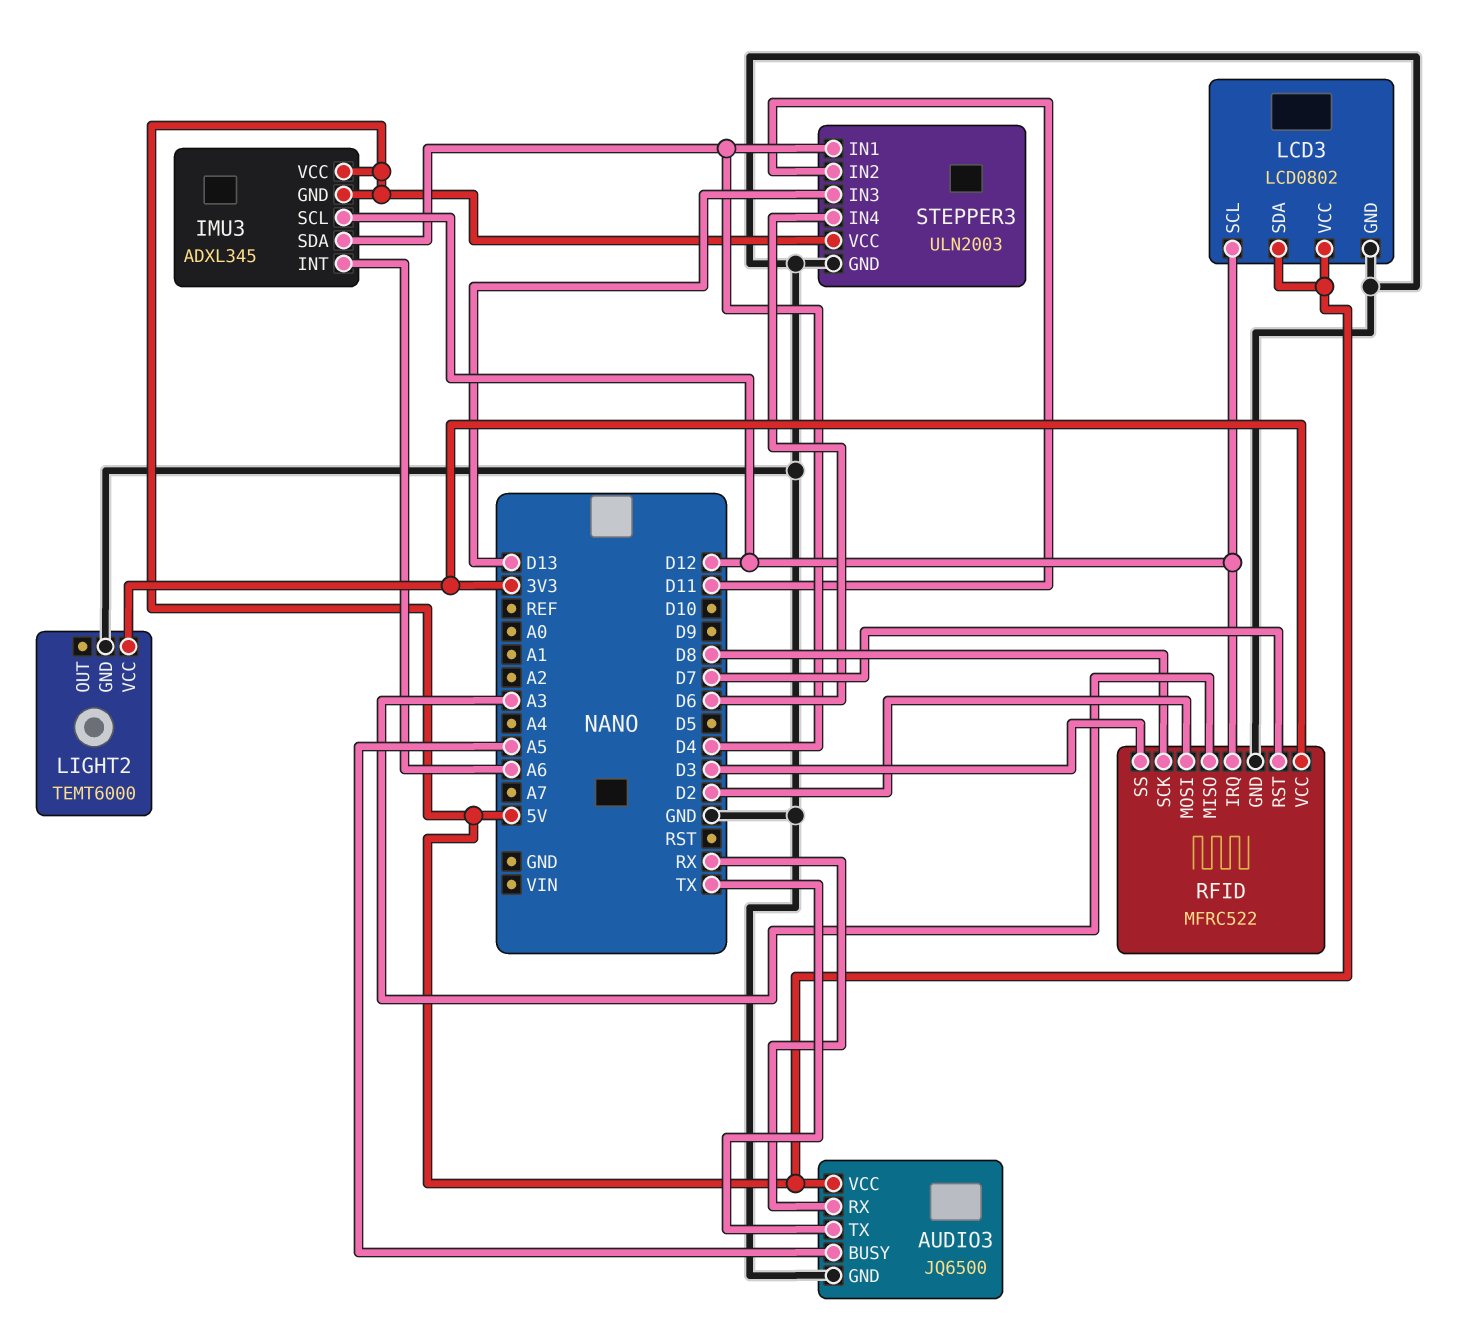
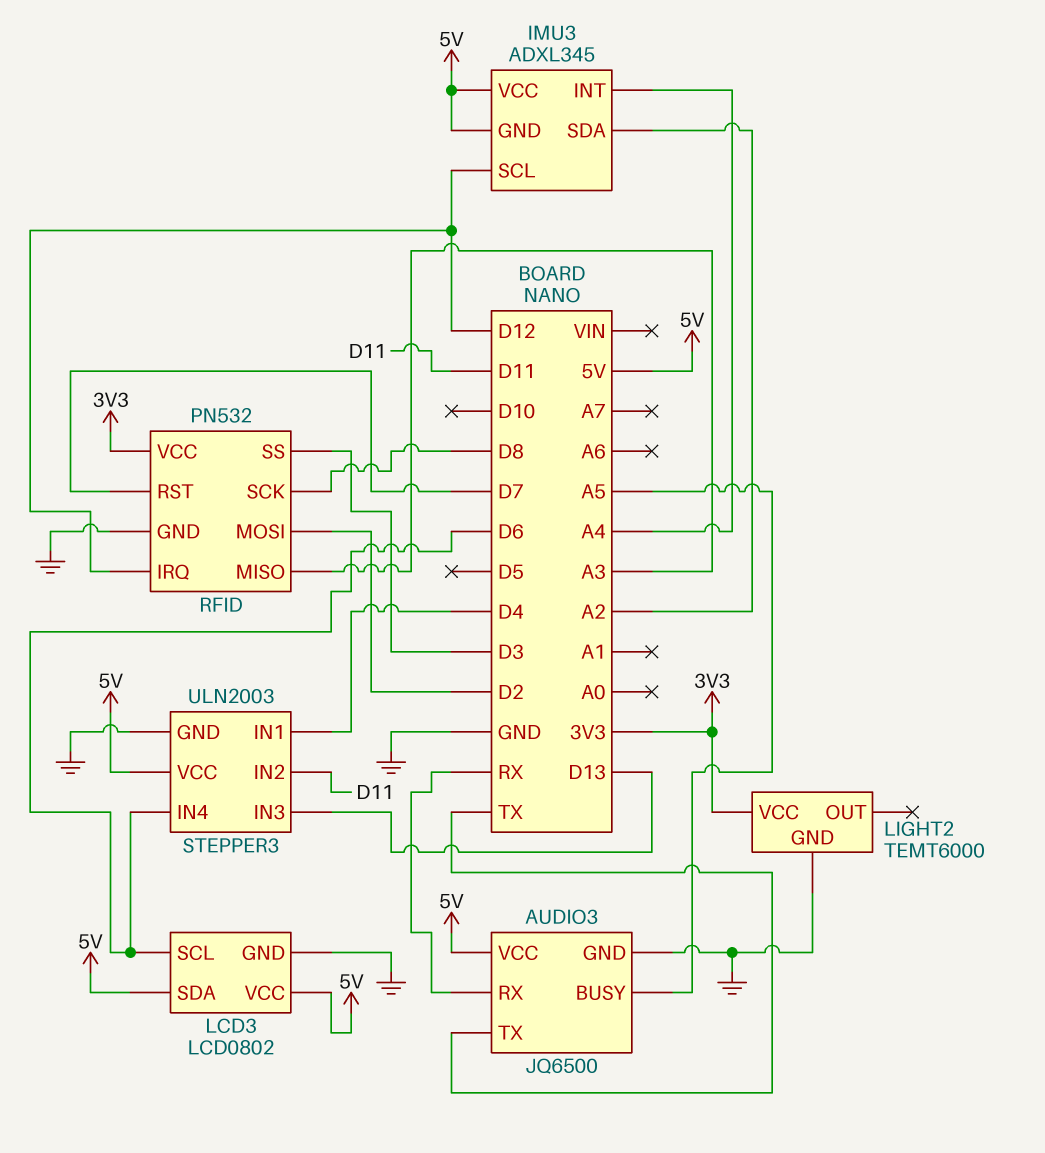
IMU3 pin INT: A6 -> A4
IMU3 pin SDA: D4 -> A2
LCD3 pin SCL: D12 -> D6
RFID: MFRC522 -> PN532

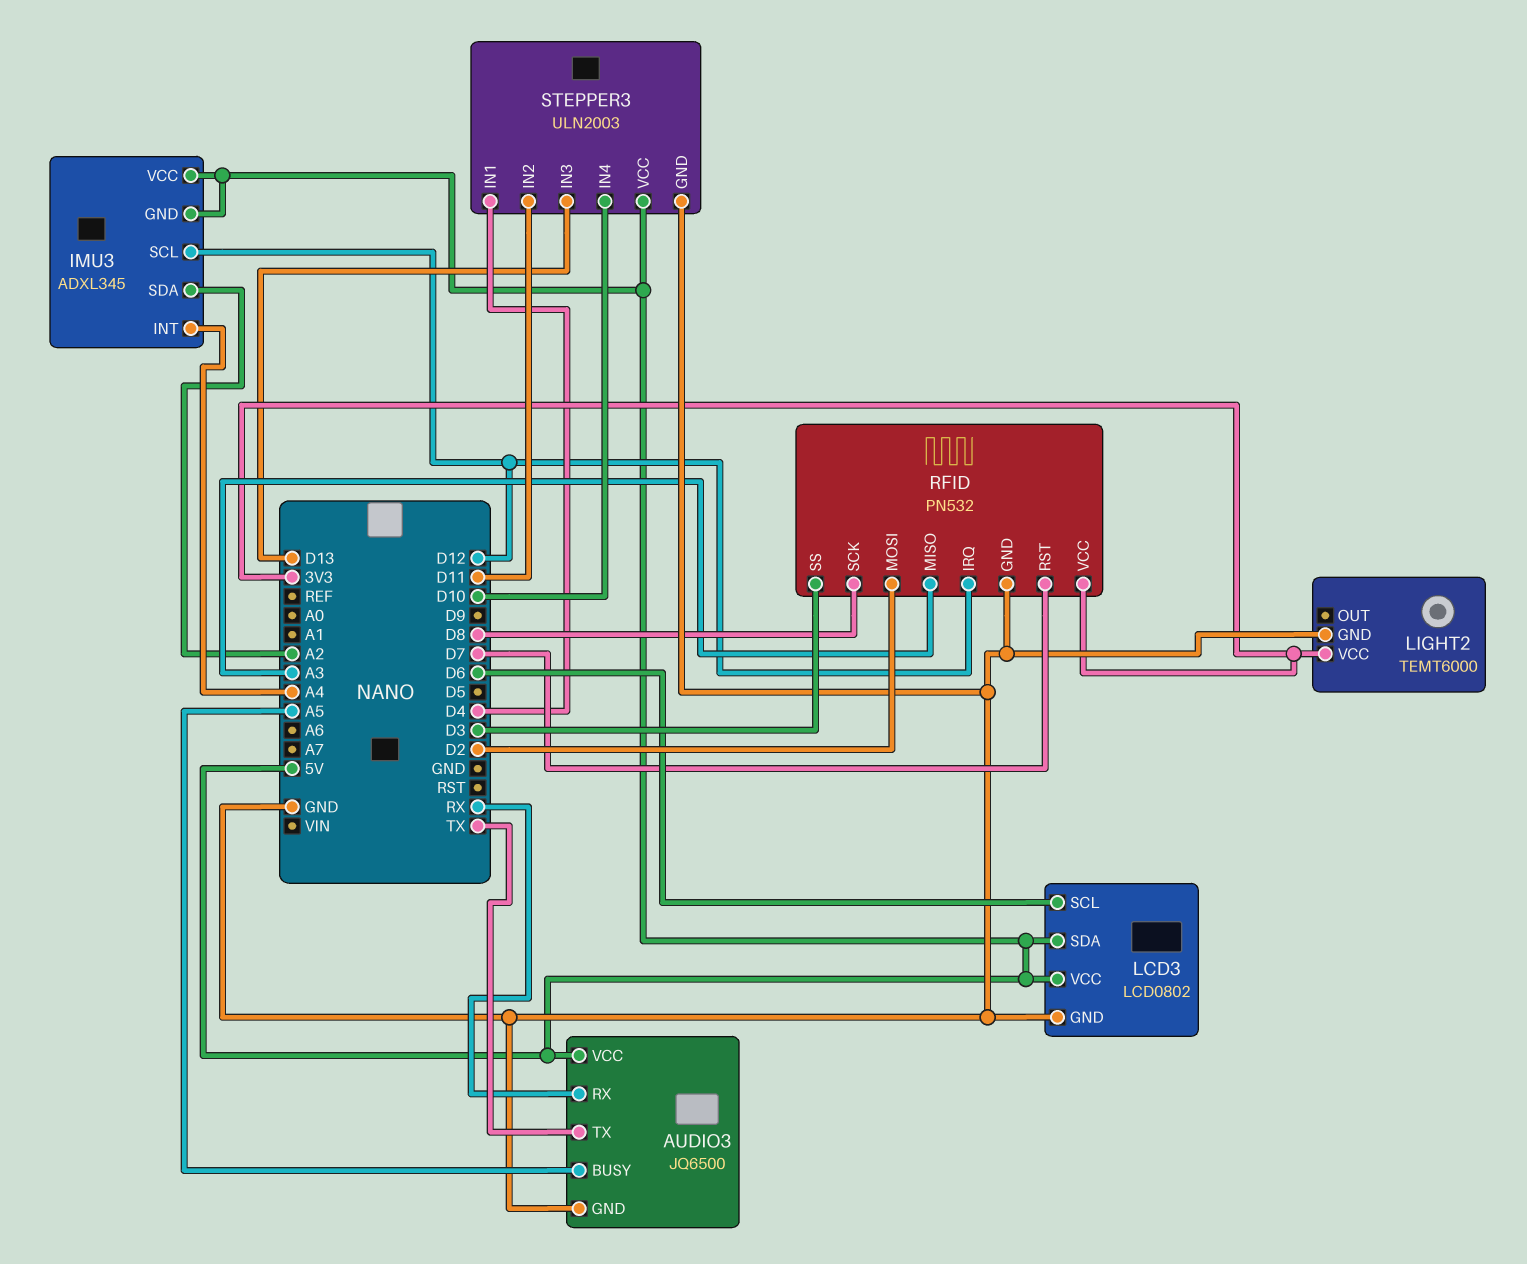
STEPPER3 pin IN4: D6 -> D10

